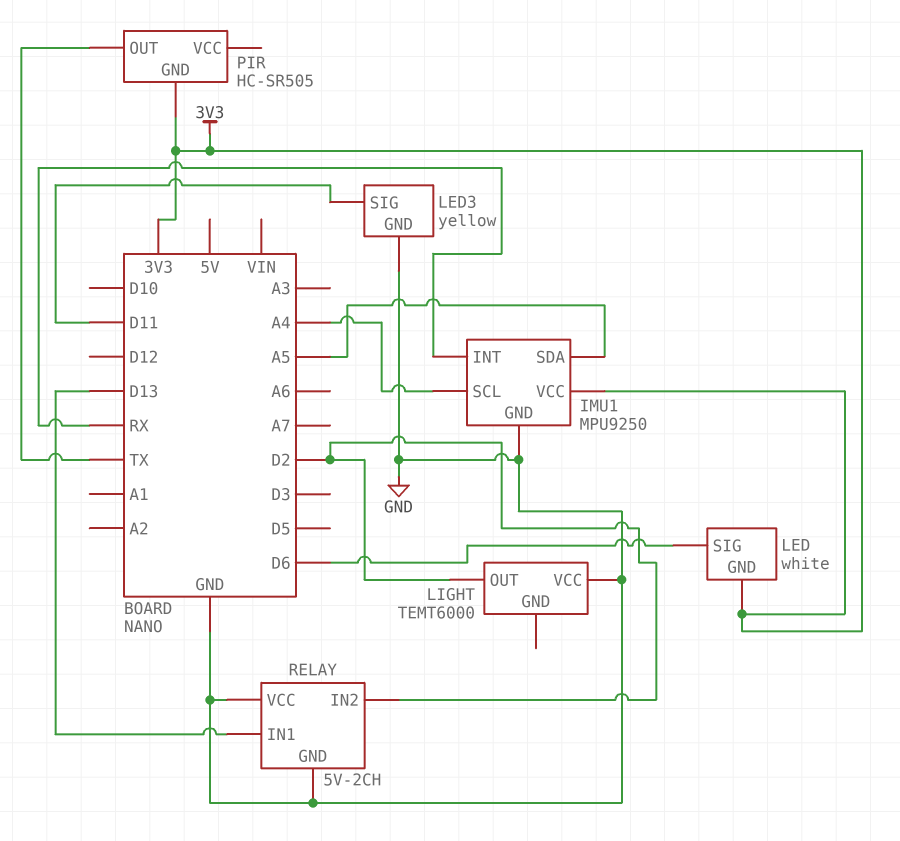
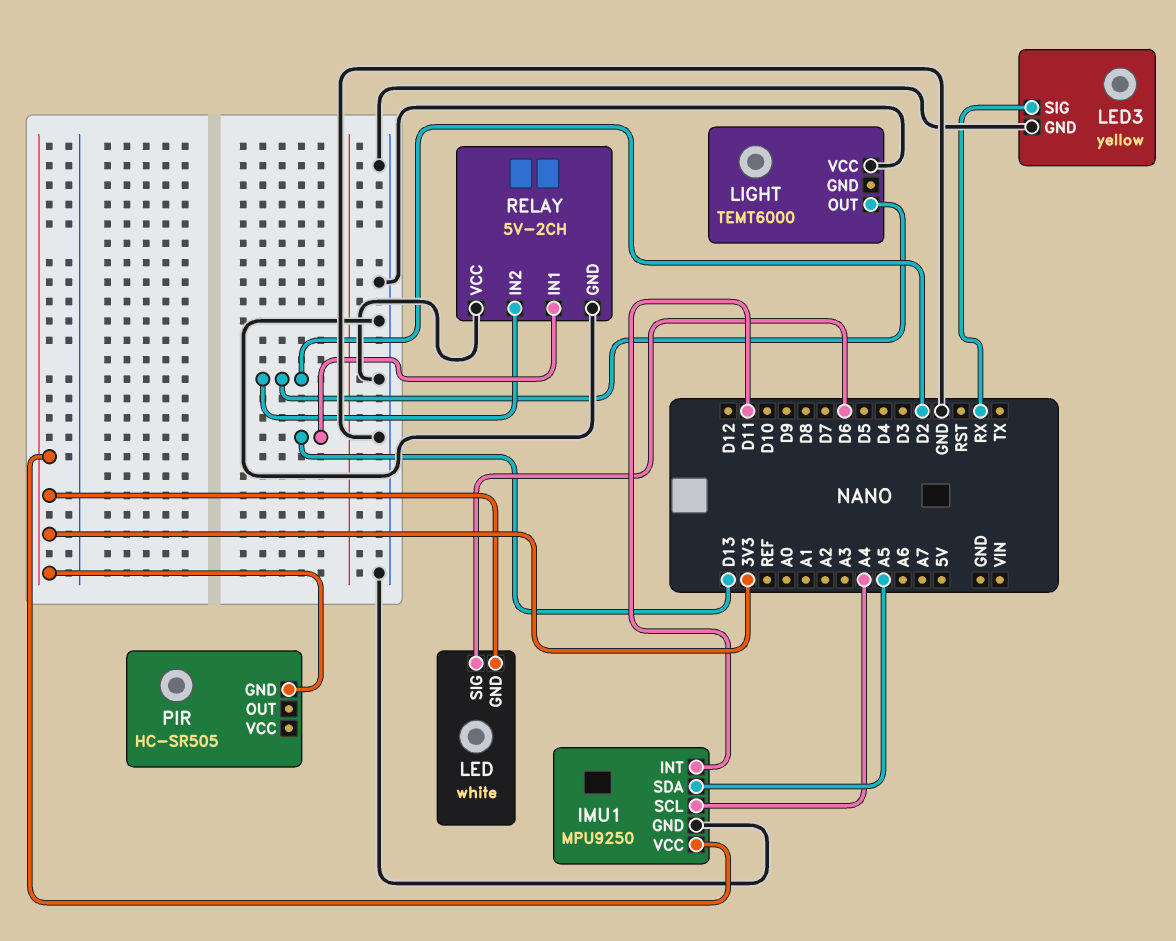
IMU1 pin INT: RX -> D11
LED3 pin SIG: D11 -> RX
PIR pin OUT: TX -> none

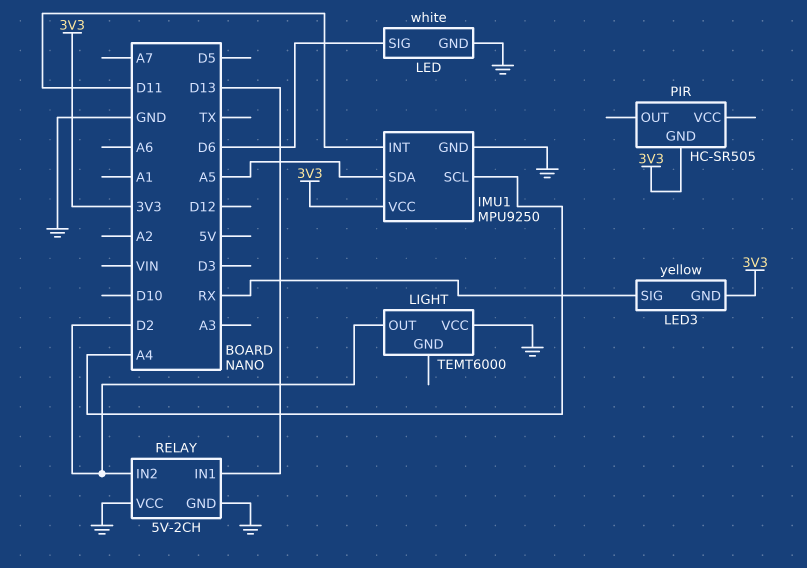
LED pin GND: 3V3 -> GND
LED3 pin GND: GND -> 3V3

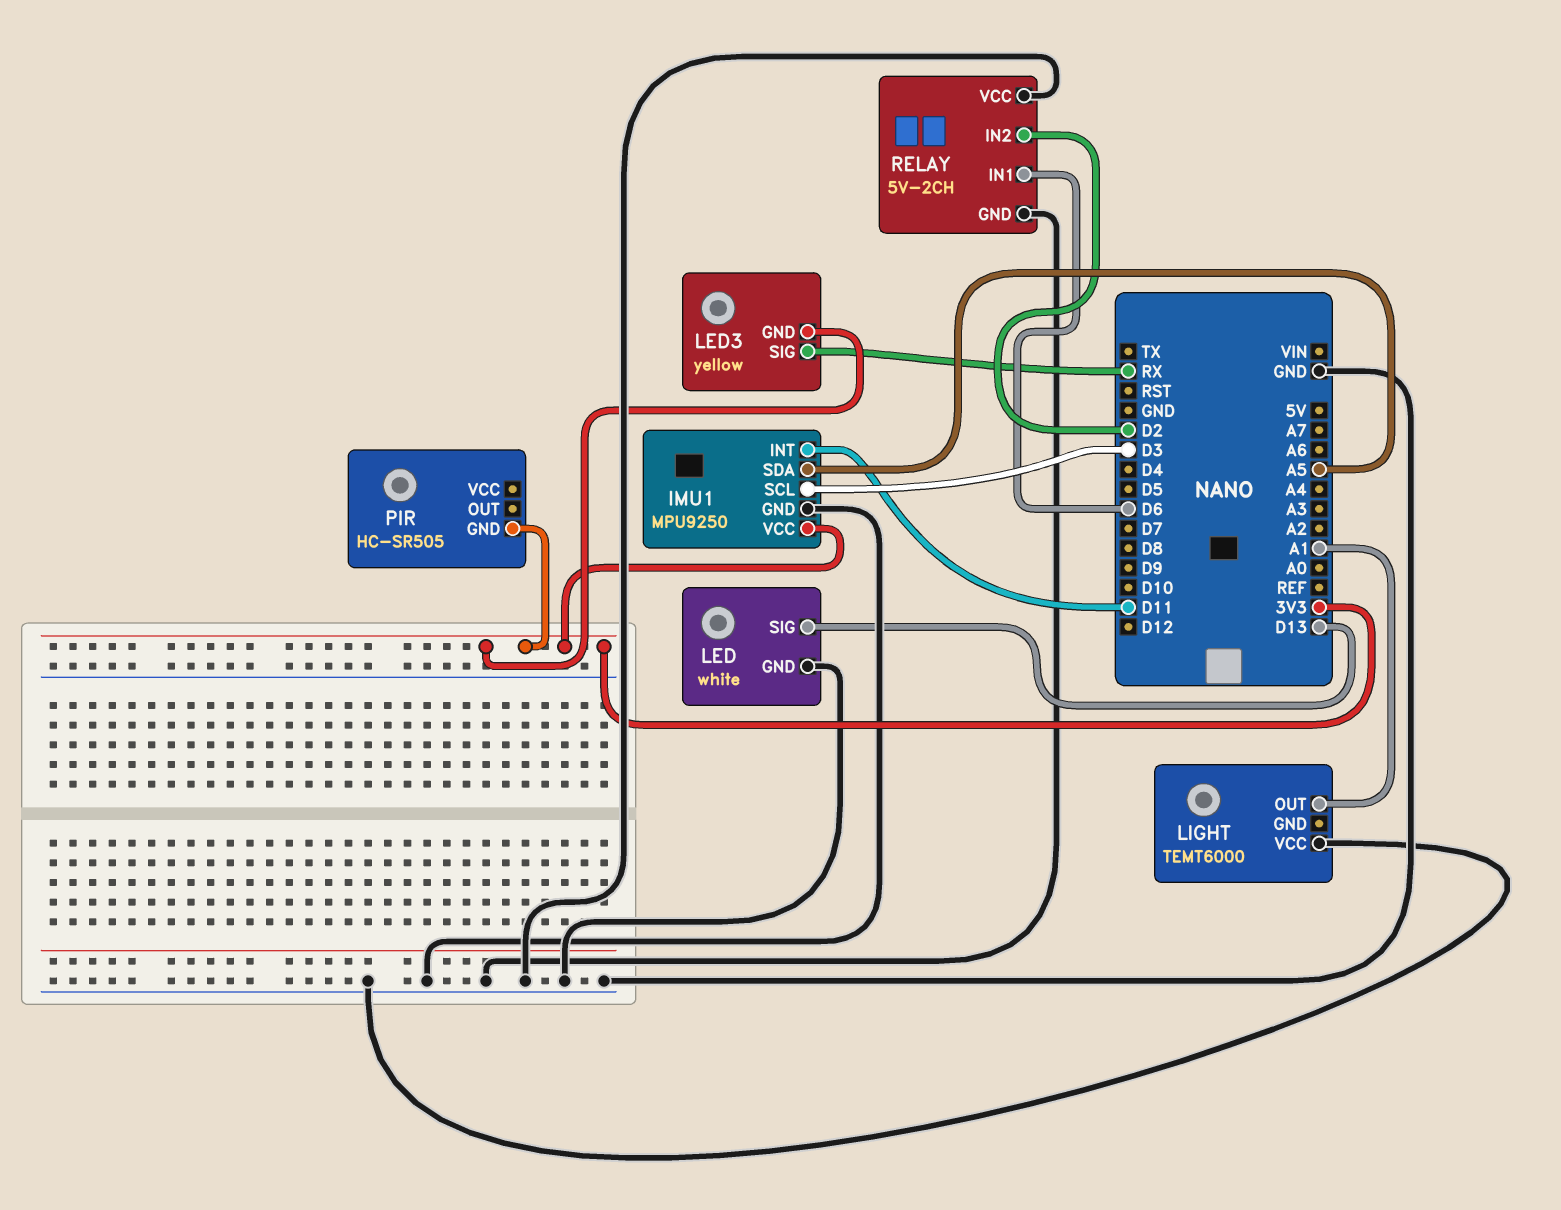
IMU1 pin SCL: A4 -> D3
LED pin SIG: D6 -> D13
LIGHT pin OUT: D2 -> A1
RELAY pin IN1: D13 -> D6

